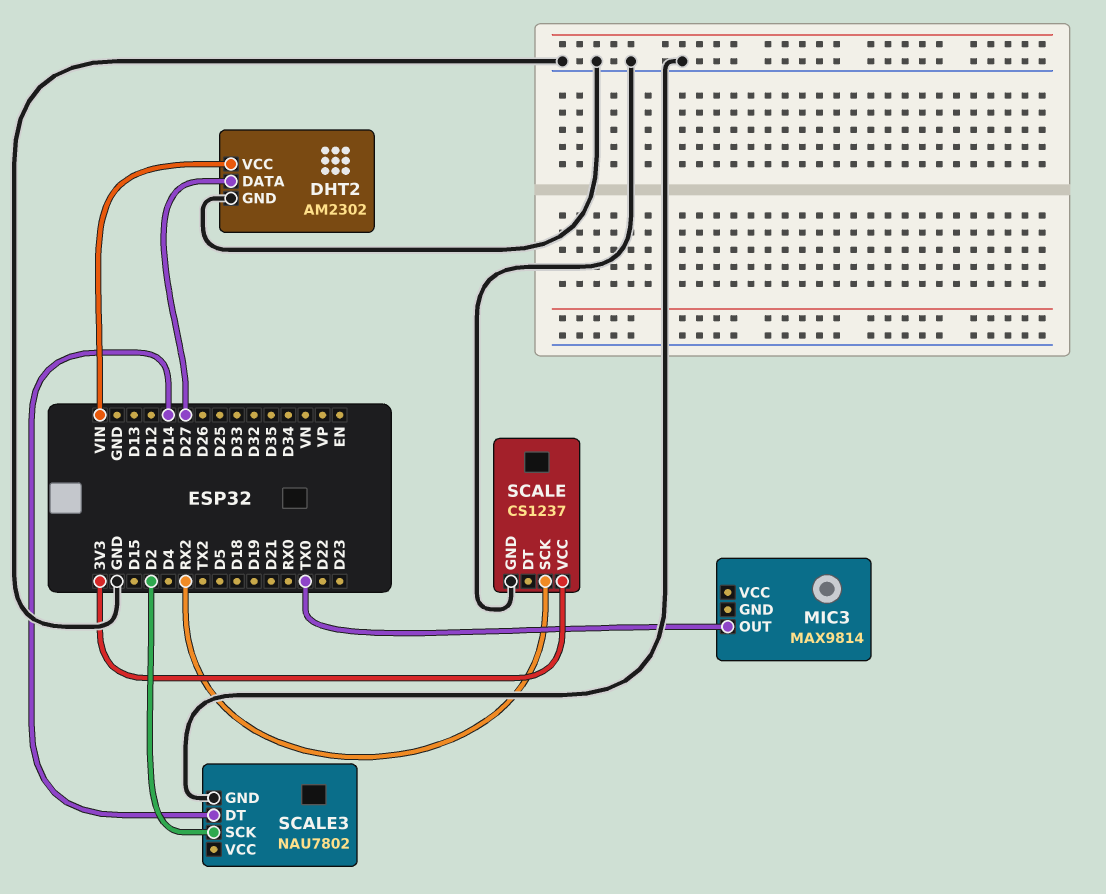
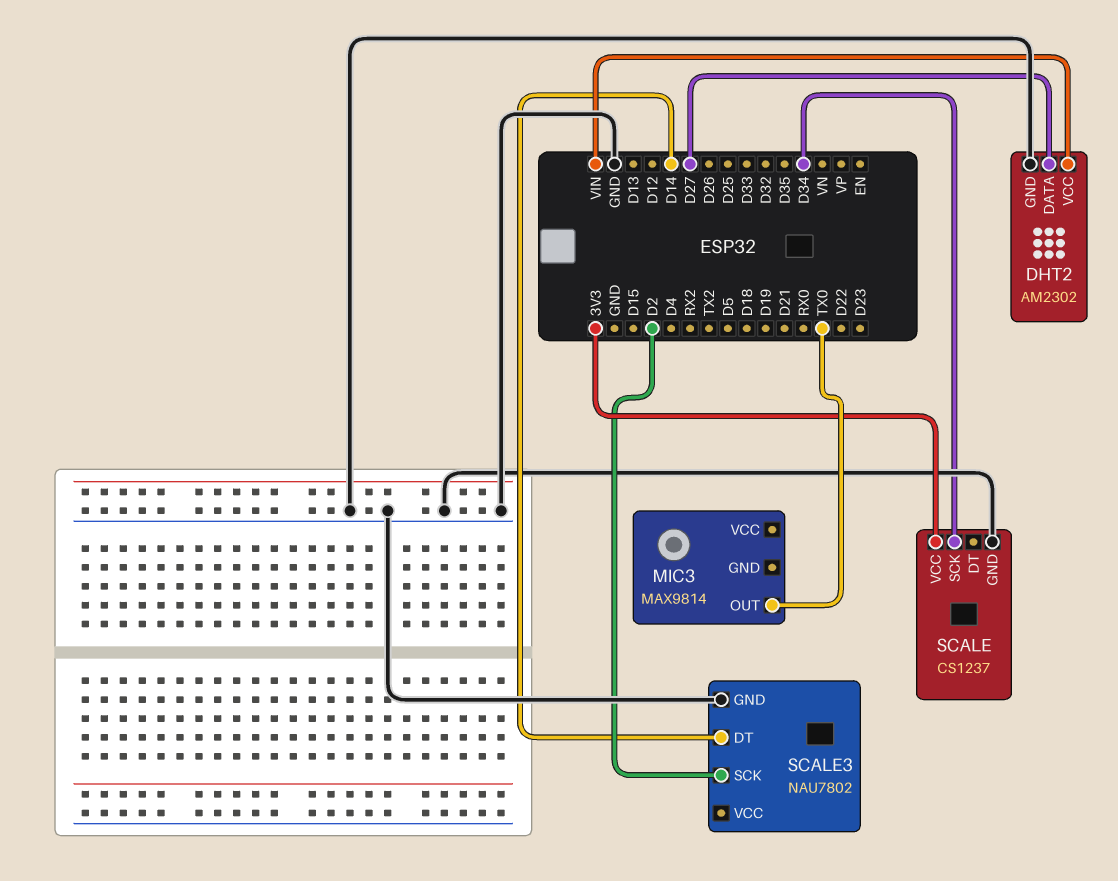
SCALE pin SCK: RX2 -> D34

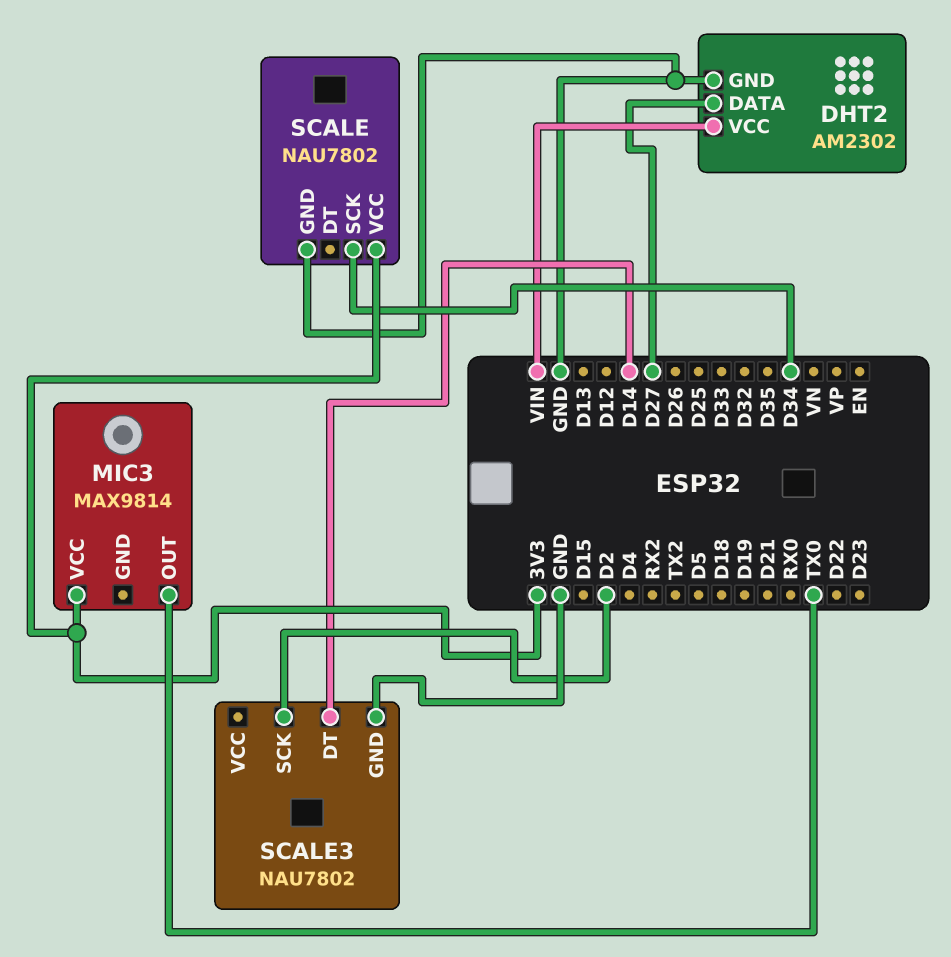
MIC3 pin VCC: none -> 3V3
SCALE: CS1237 -> NAU7802

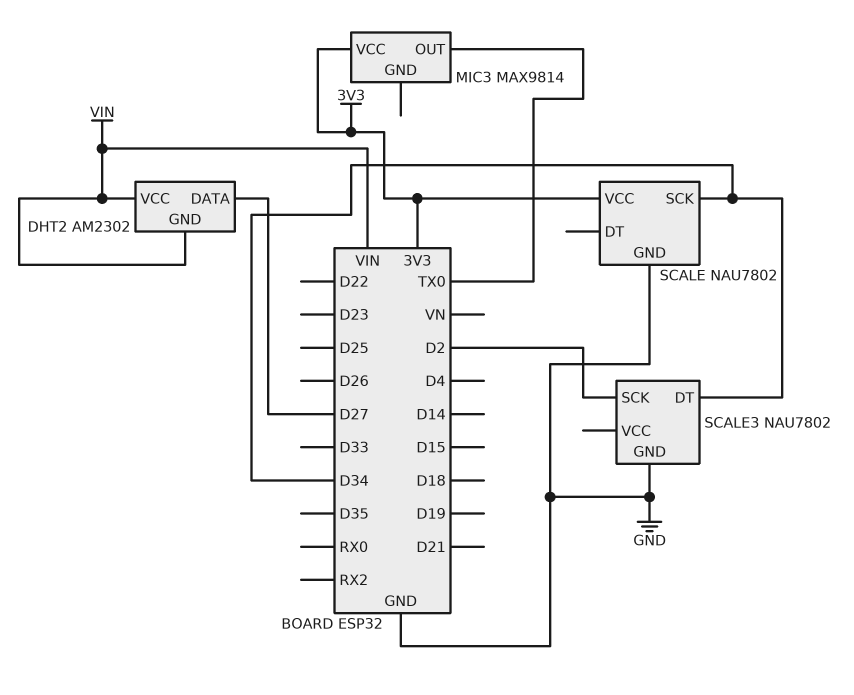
DHT2 pin GND: GND -> VIN
SCALE3 pin DT: D14 -> D34

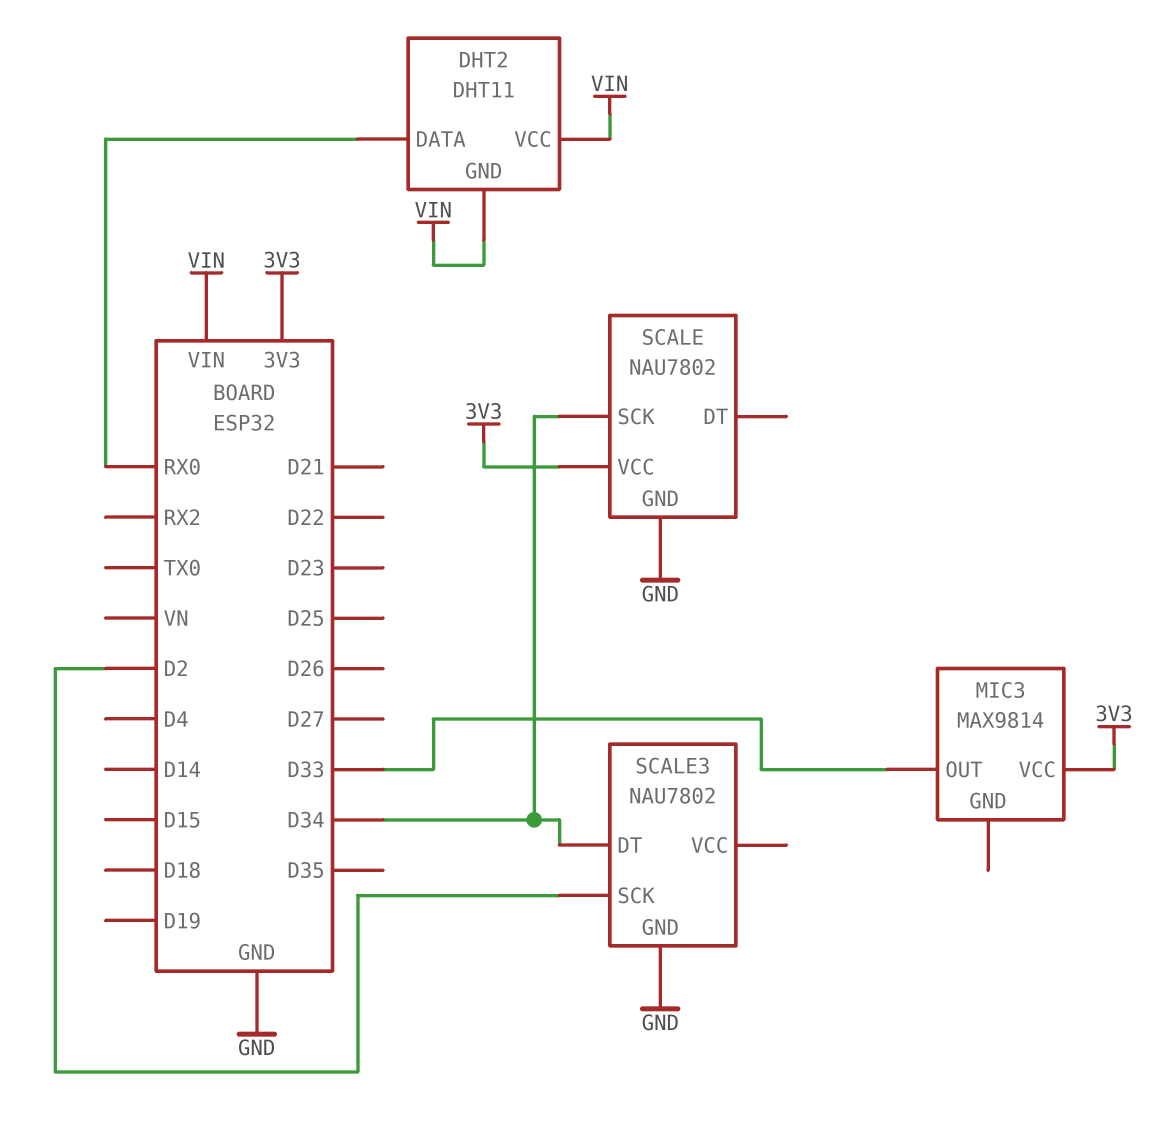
DHT2: AM2302 -> DHT11
DHT2 pin DATA: D27 -> RX0
MIC3 pin OUT: TX0 -> D33

